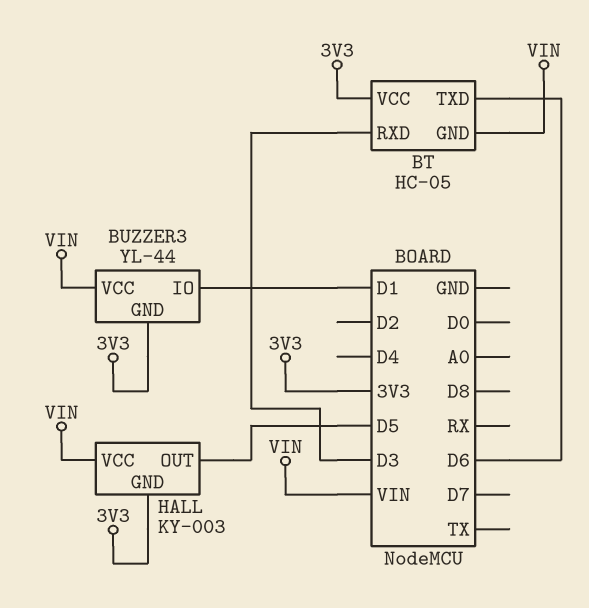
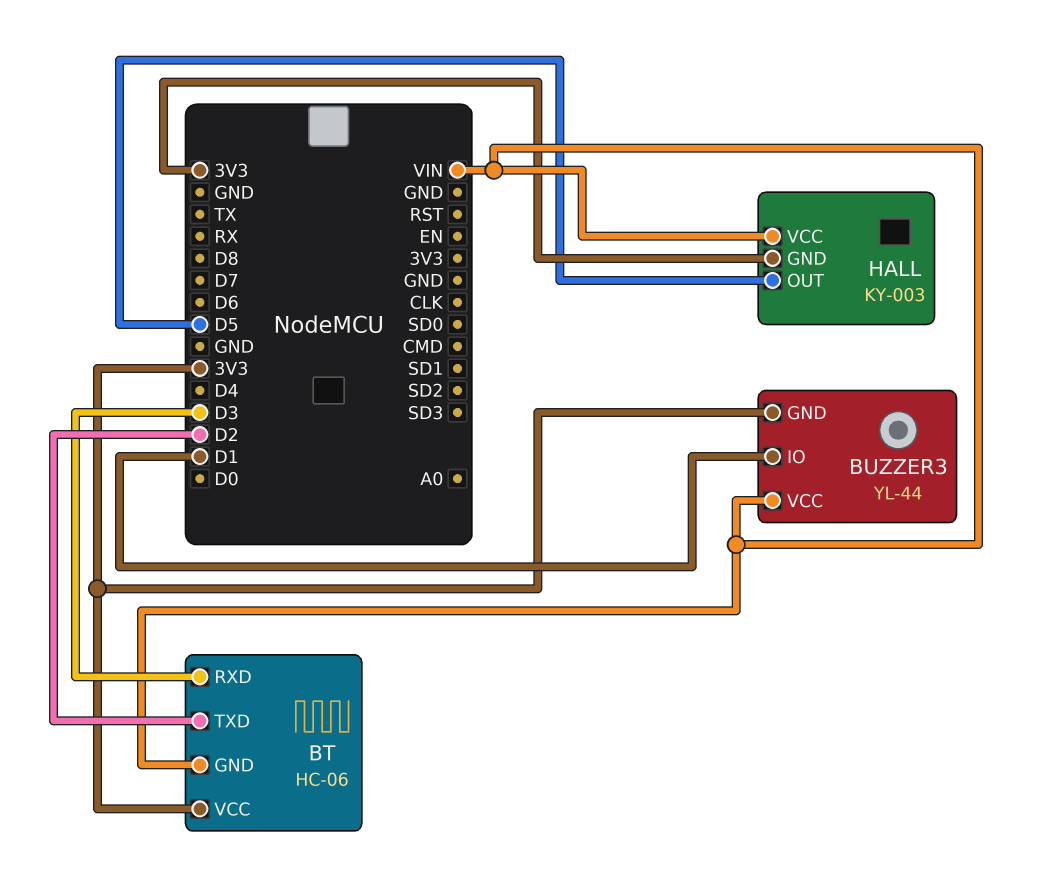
BT: HC-05 -> HC-06
BT pin TXD: D6 -> D2

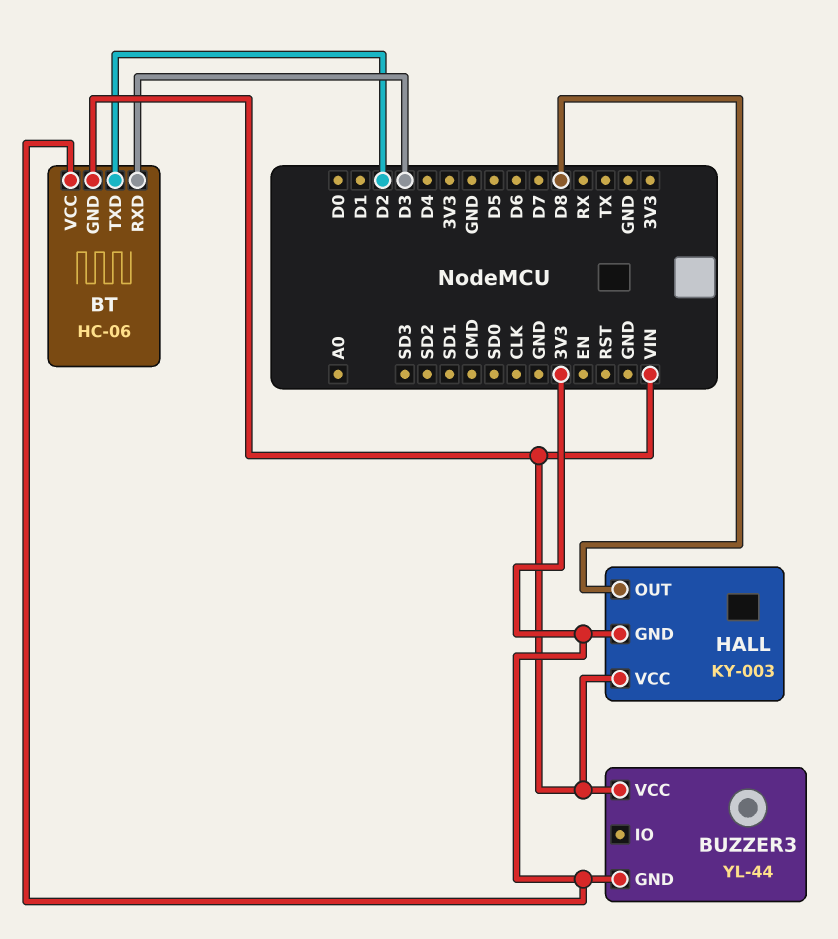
BUZZER3 pin IO: D1 -> none
HALL pin OUT: D5 -> D8

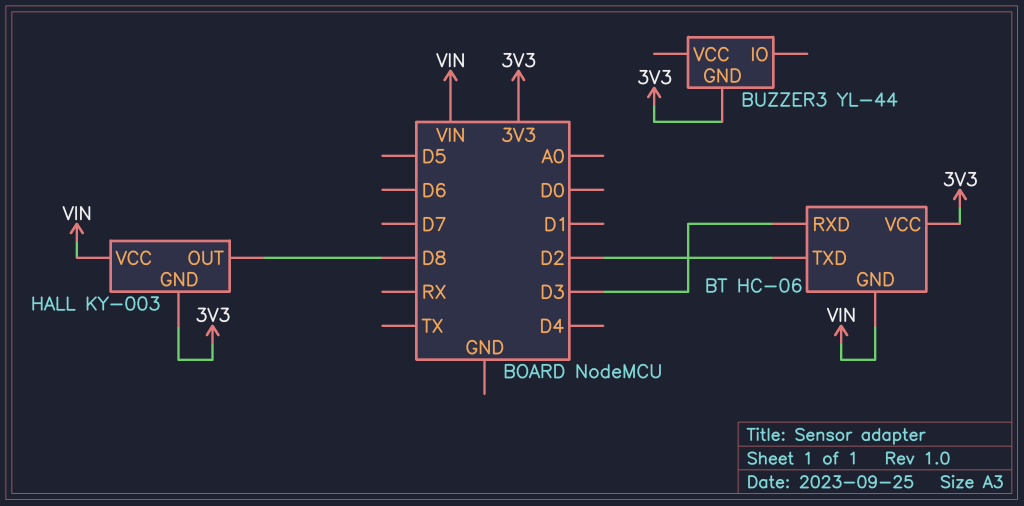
BUZZER3 pin VCC: VIN -> none

